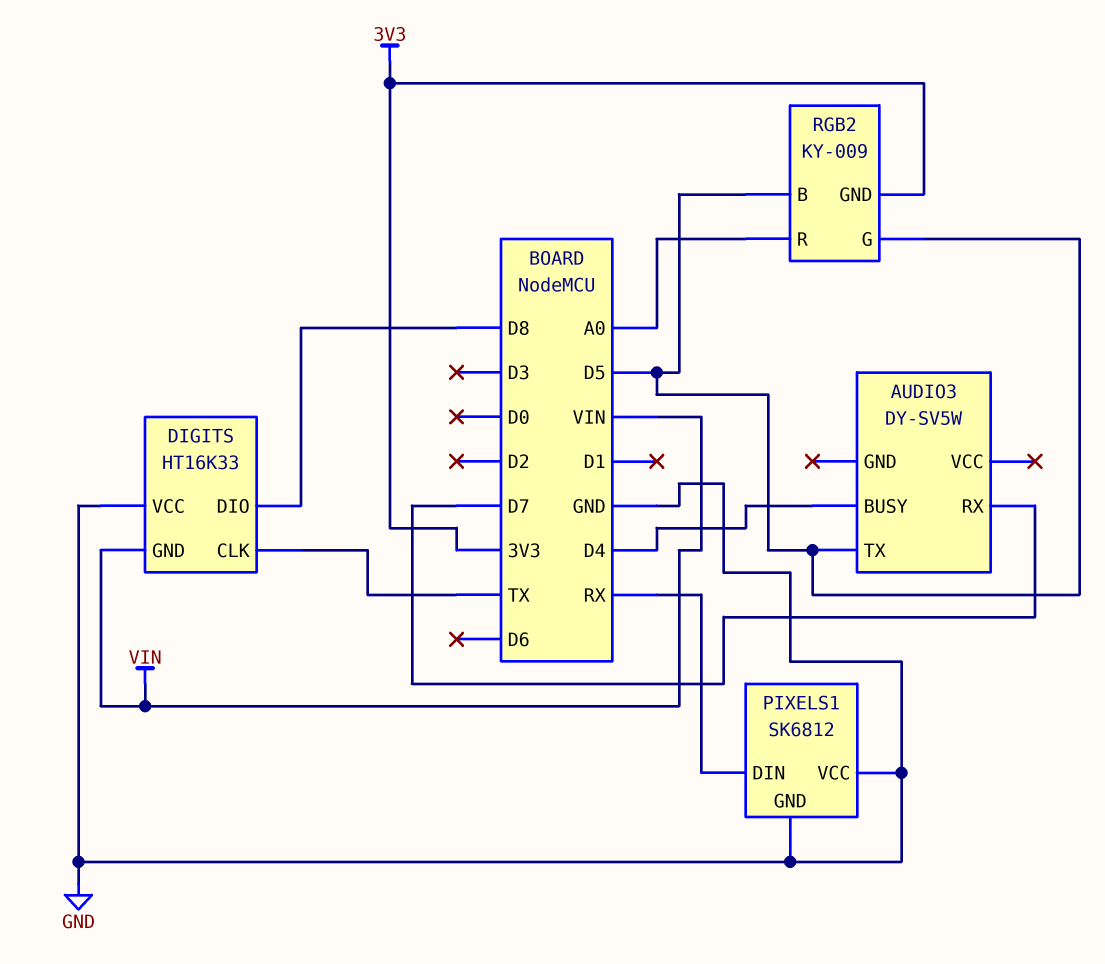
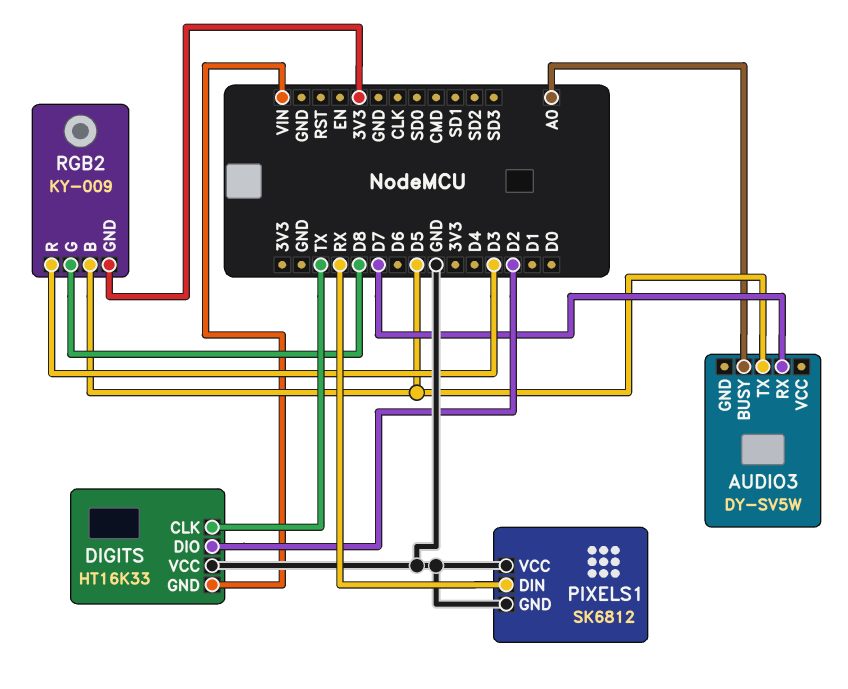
AUDIO3 pin BUSY: D4 -> A0
DIGITS pin DIO: D8 -> D2
RGB2 pin G: D5 -> D8
RGB2 pin R: A0 -> D3

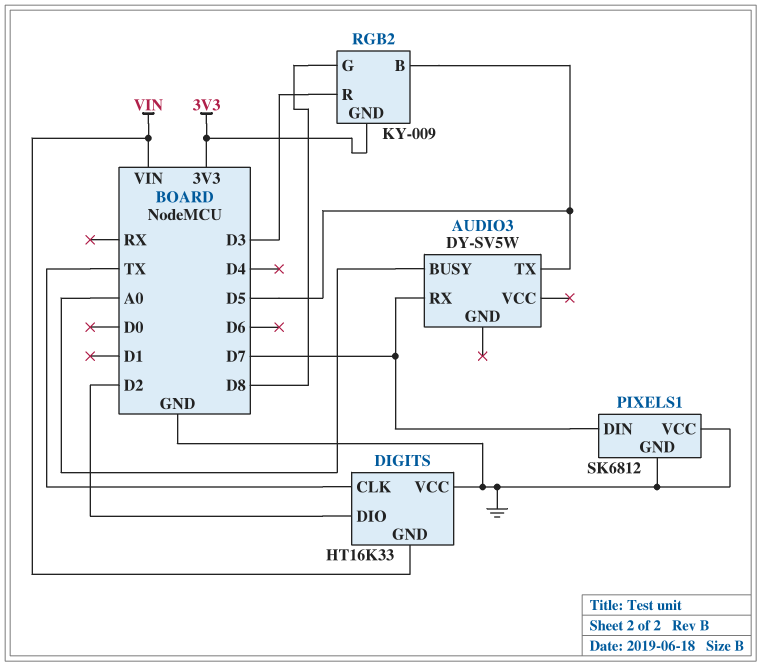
PIXELS1 pin DIN: RX -> D7

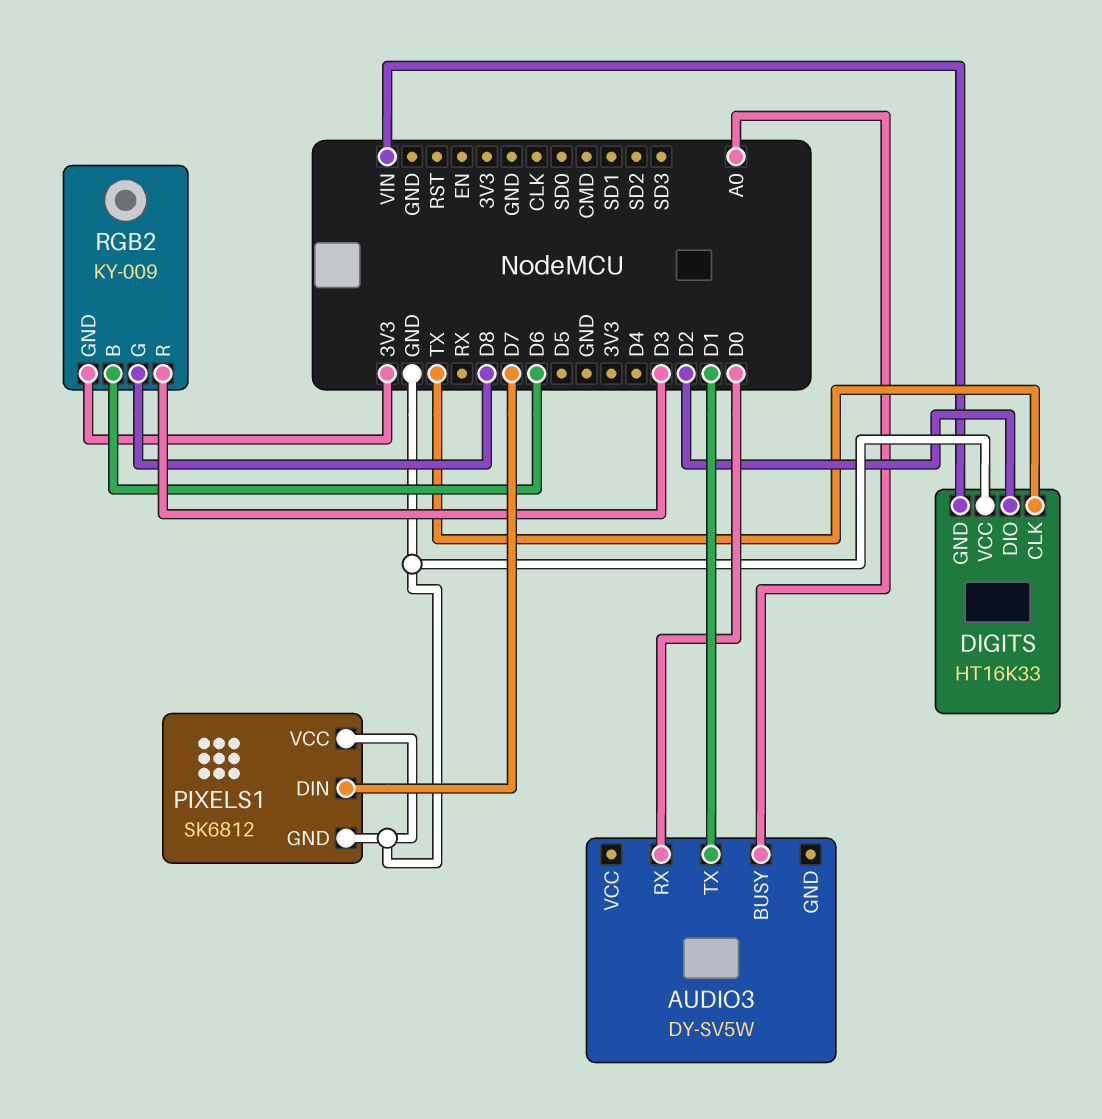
AUDIO3 pin RX: D7 -> D0
AUDIO3 pin TX: D5 -> D1
RGB2 pin B: D5 -> D6

